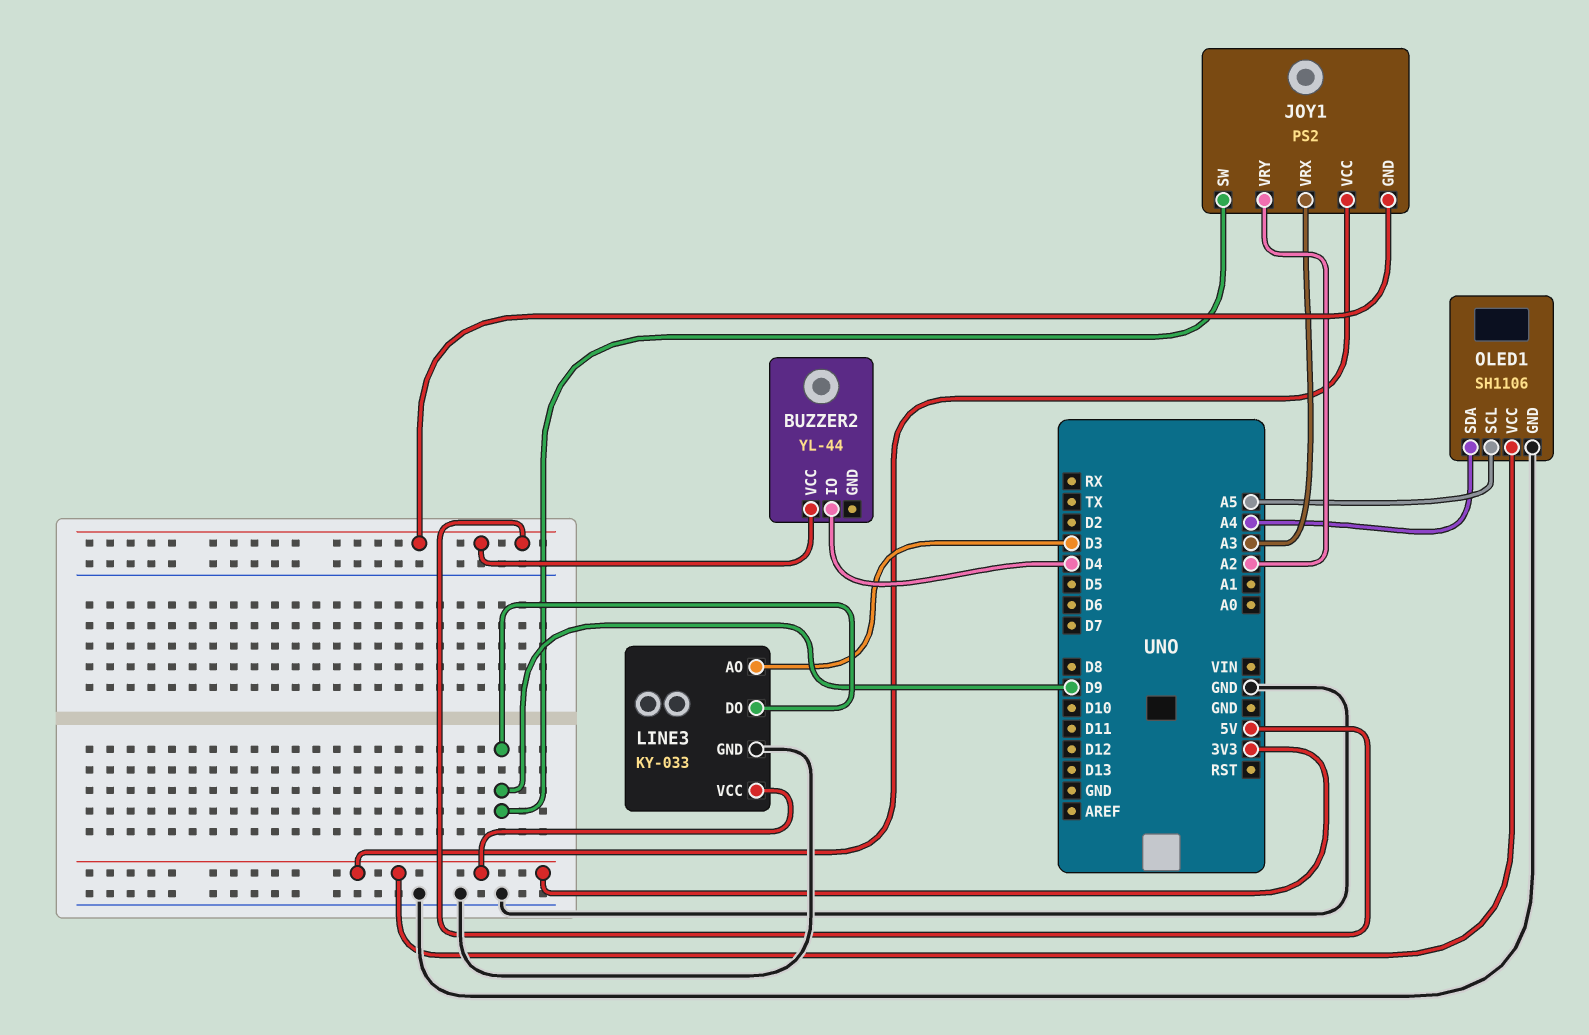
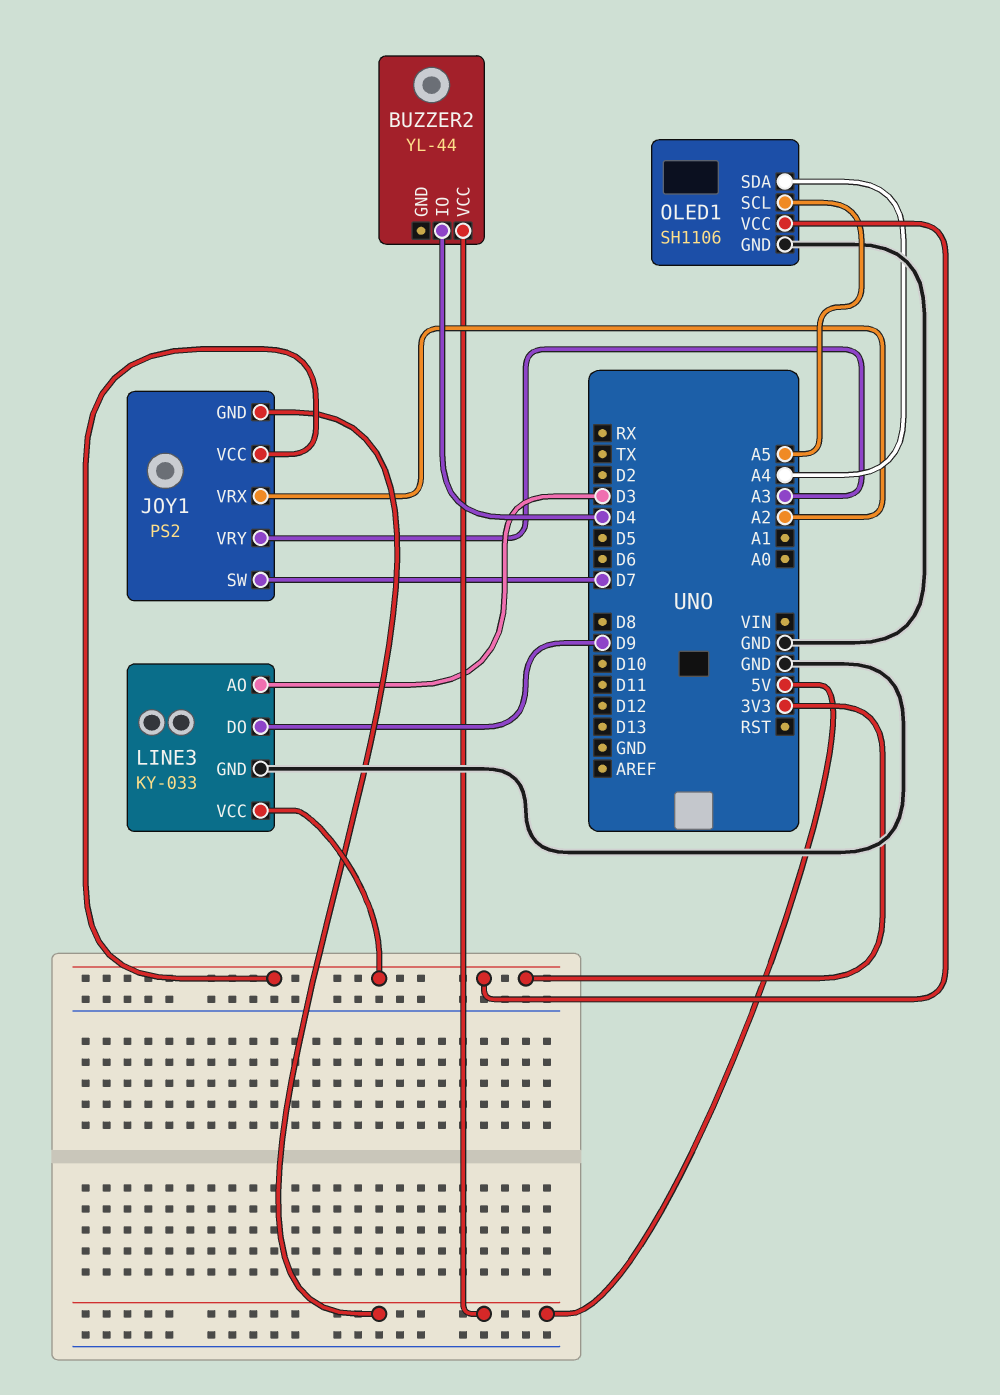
JOY1 pin SW: D9 -> D7
JOY1 pin VRX: A3 -> A2
JOY1 pin VRY: A2 -> A3

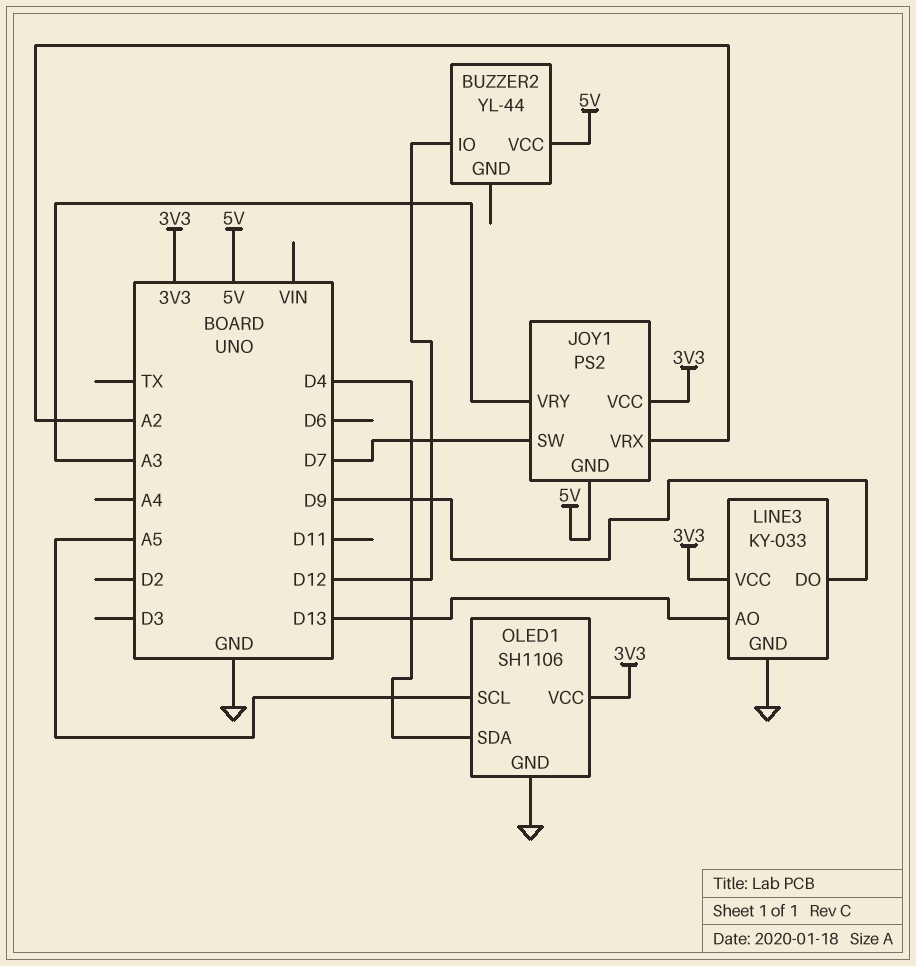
BUZZER2 pin IO: D4 -> D12
LINE3 pin AO: D3 -> D13
OLED1 pin SDA: A4 -> D4

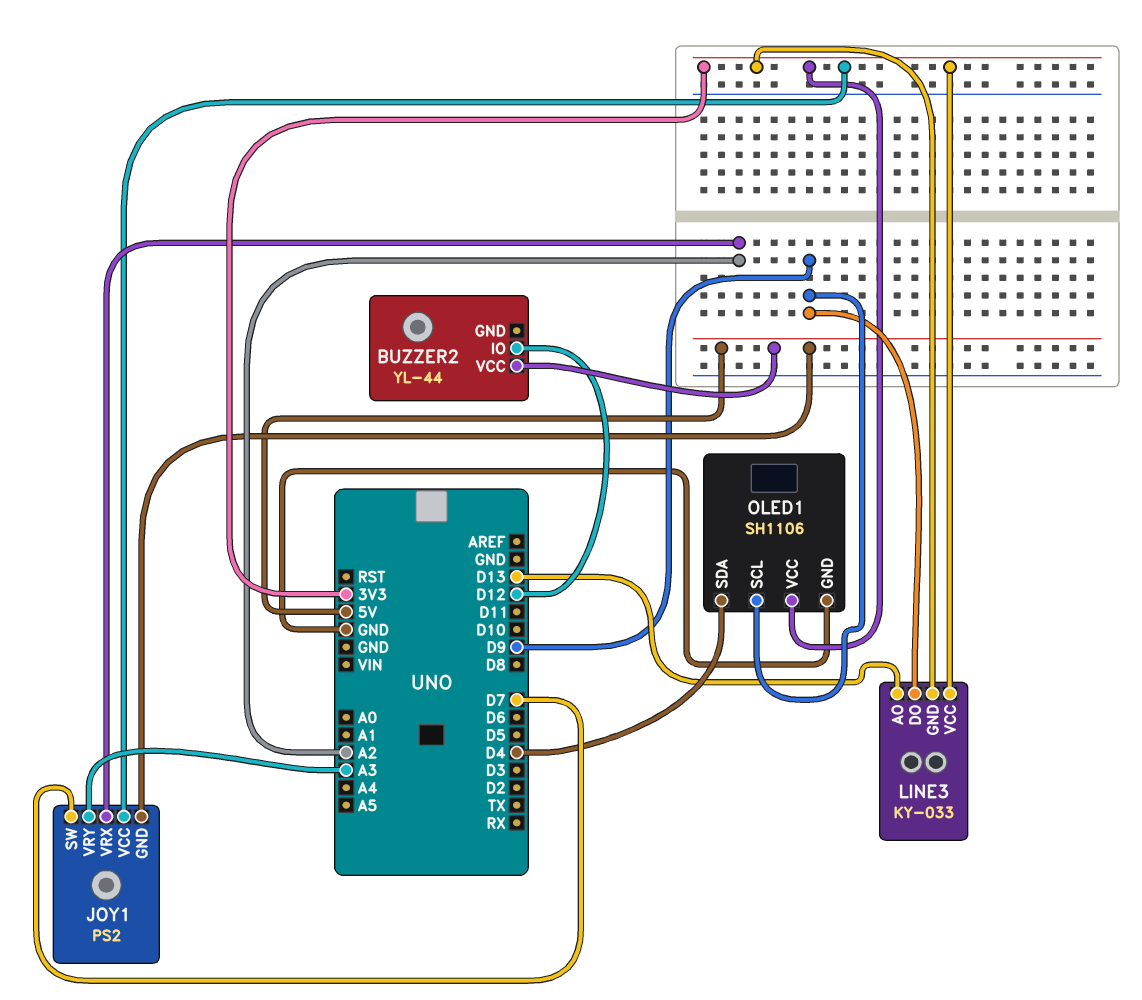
LINE3 pin GND: GND -> 3V3
OLED1 pin SCL: A5 -> D9

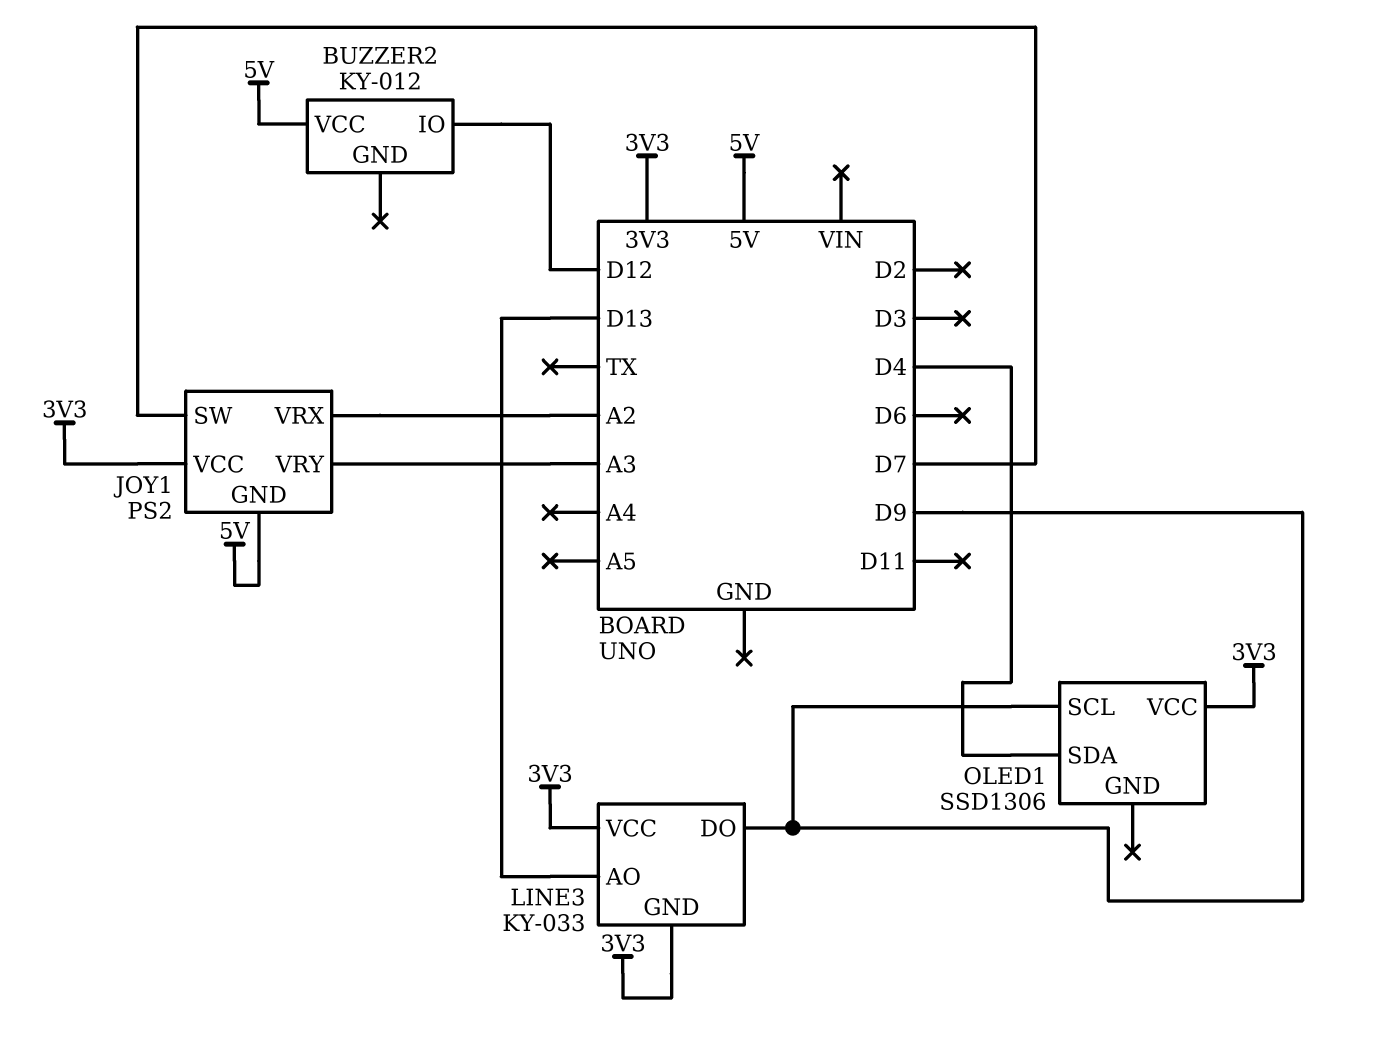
BUZZER2: YL-44 -> KY-012
OLED1: SH1106 -> SSD1306
OLED1 pin GND: GND -> none

